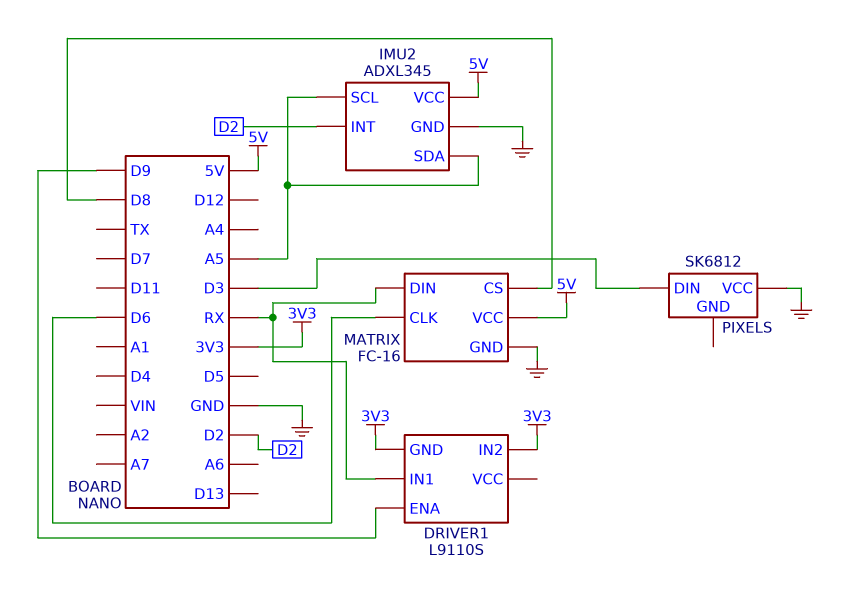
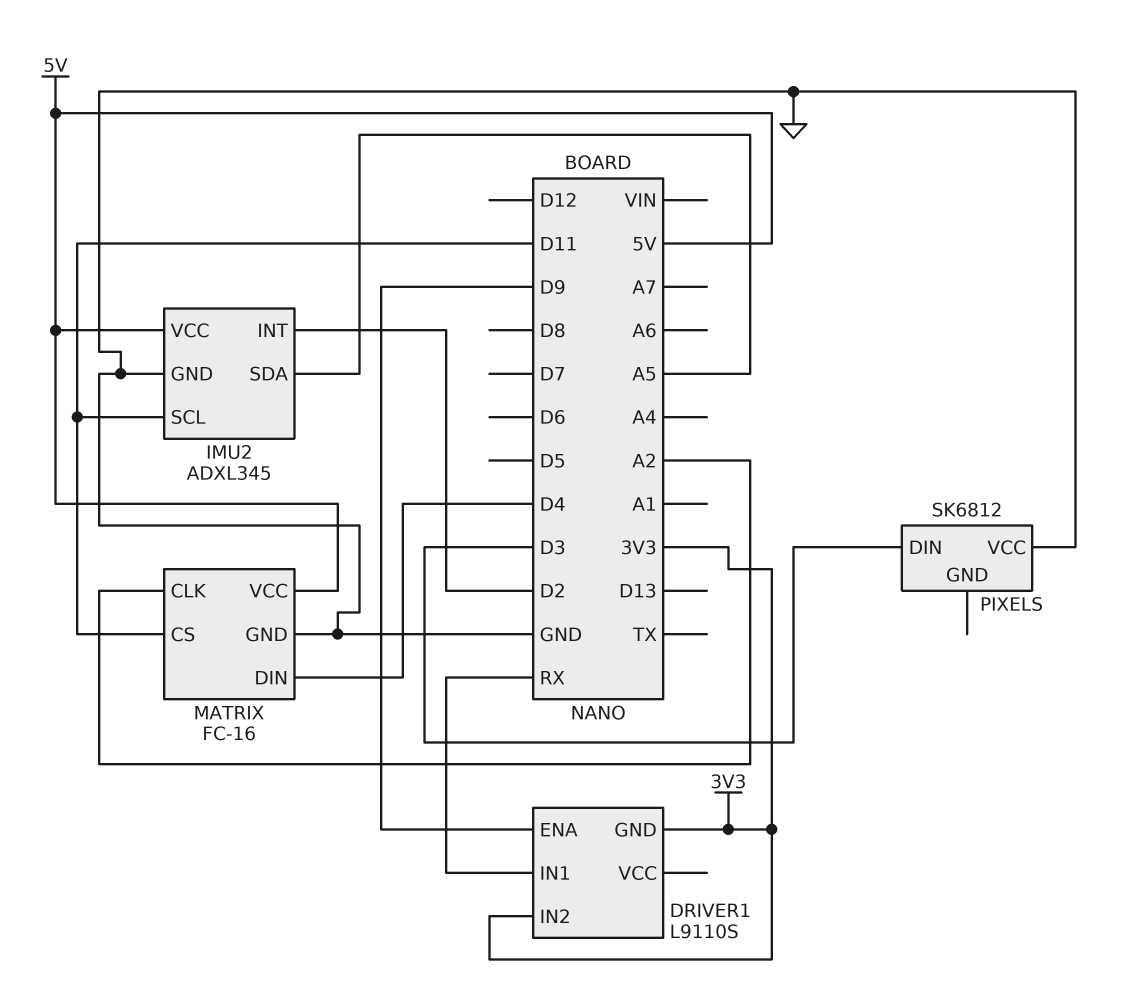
IMU2 pin SCL: A5 -> D11
MATRIX pin CLK: D6 -> A2
MATRIX pin CS: D8 -> D11
MATRIX pin DIN: RX -> D4

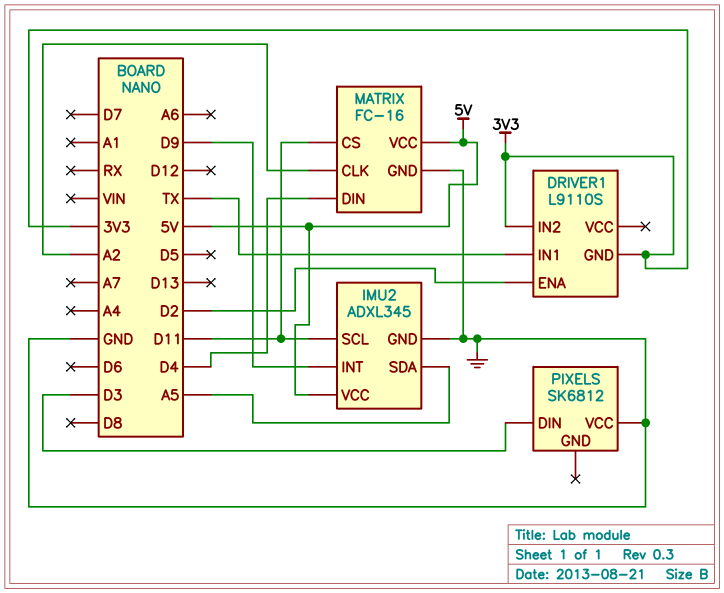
DRIVER1 pin ENA: D9 -> D2
DRIVER1 pin IN1: RX -> TX
IMU2 pin INT: D2 -> D9

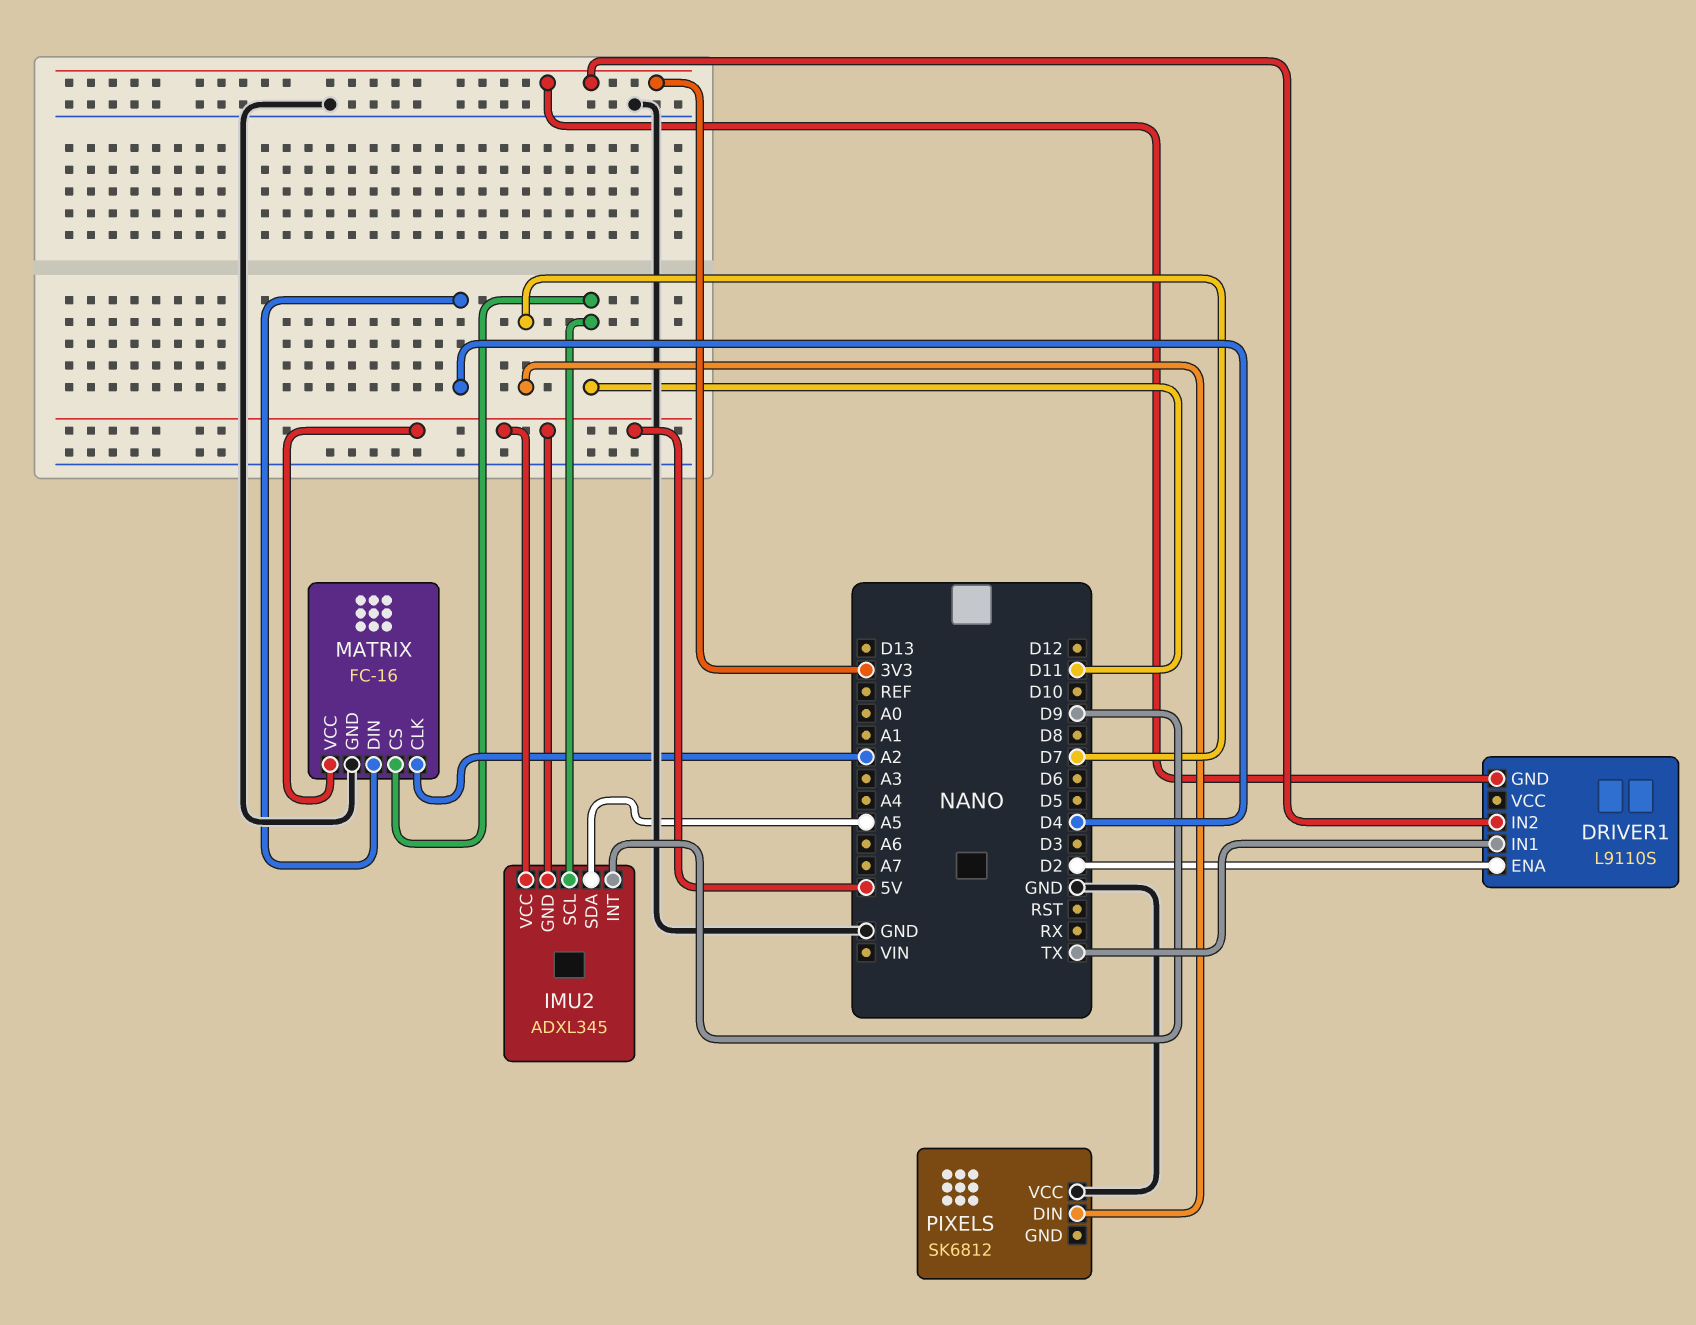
IMU2 pin GND: GND -> 5V
PIXELS pin DIN: D3 -> D7

